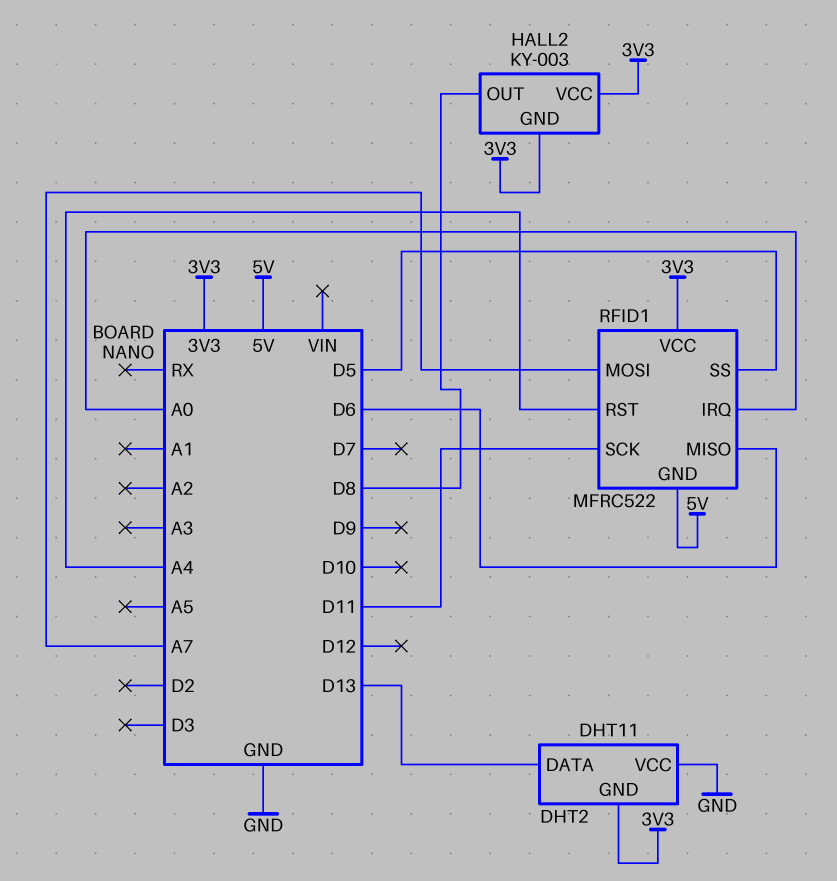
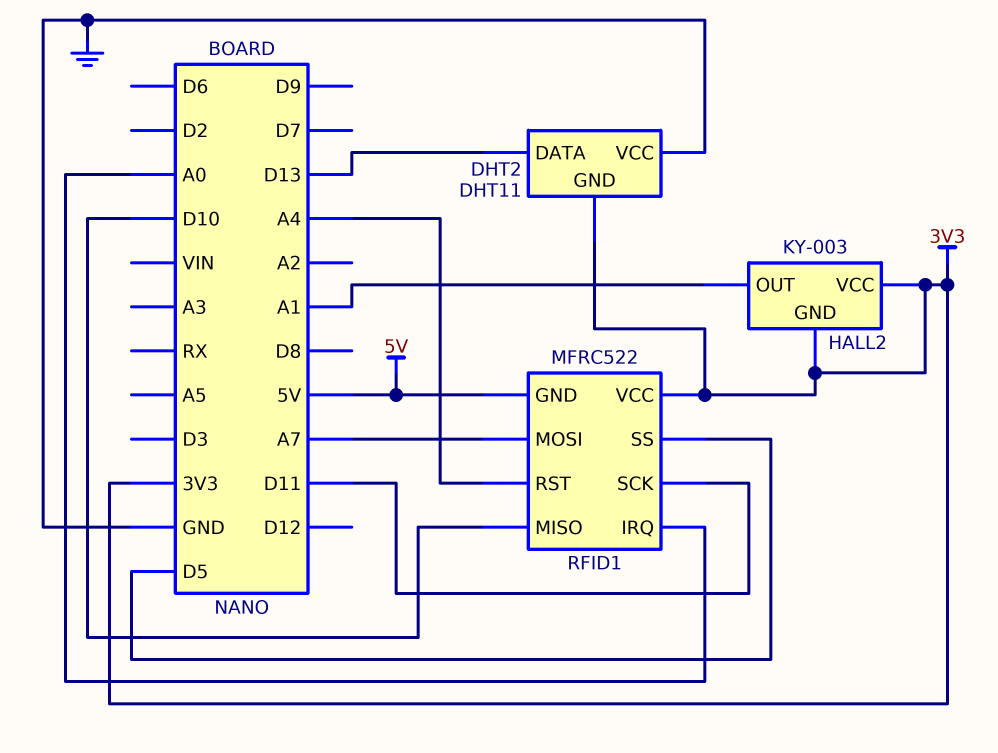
HALL2 pin OUT: D8 -> A1
RFID1 pin MISO: D6 -> D10

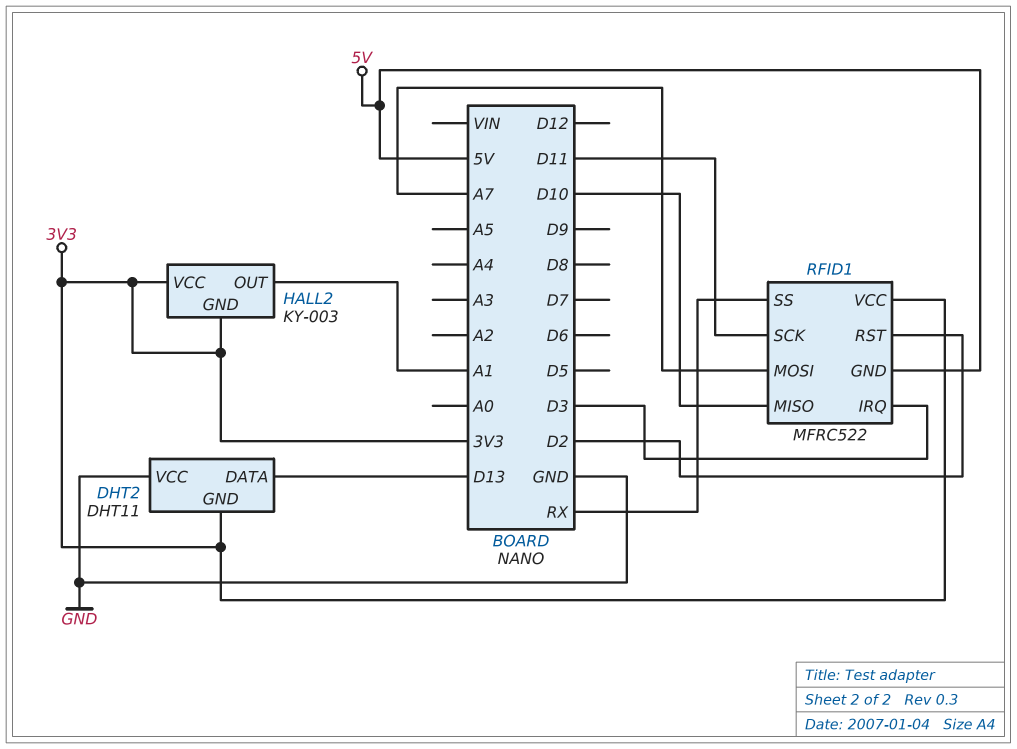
RFID1 pin IRQ: A0 -> D3
RFID1 pin RST: A4 -> D2
RFID1 pin SS: D5 -> RX

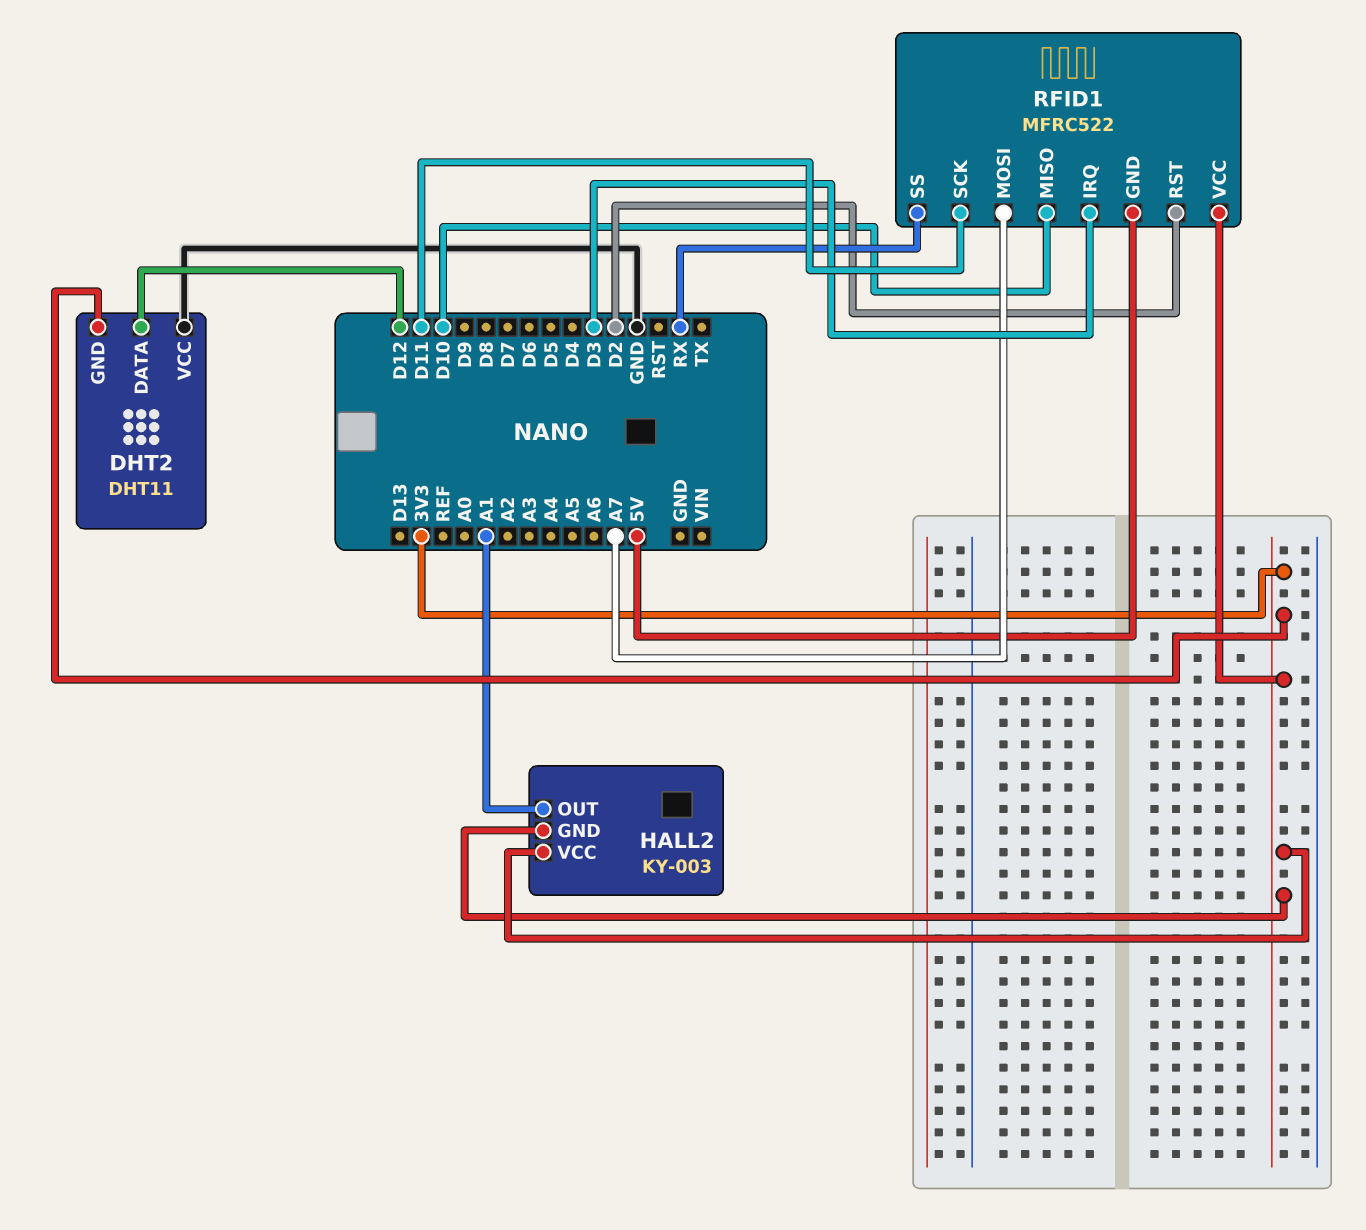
DHT2 pin DATA: D13 -> D12

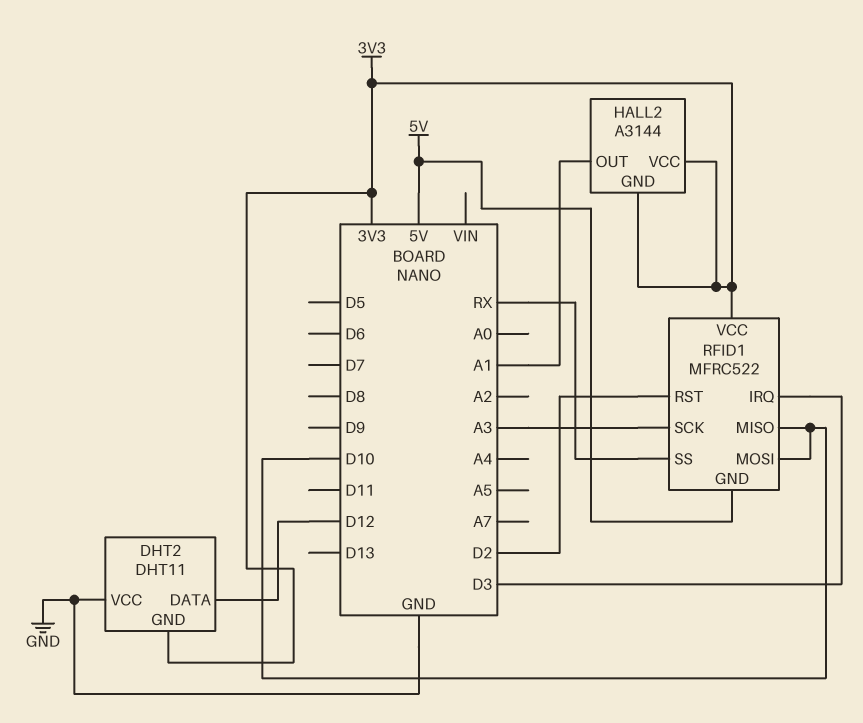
HALL2: KY-003 -> A3144
RFID1 pin MOSI: A7 -> D10
RFID1 pin SCK: D11 -> A3

